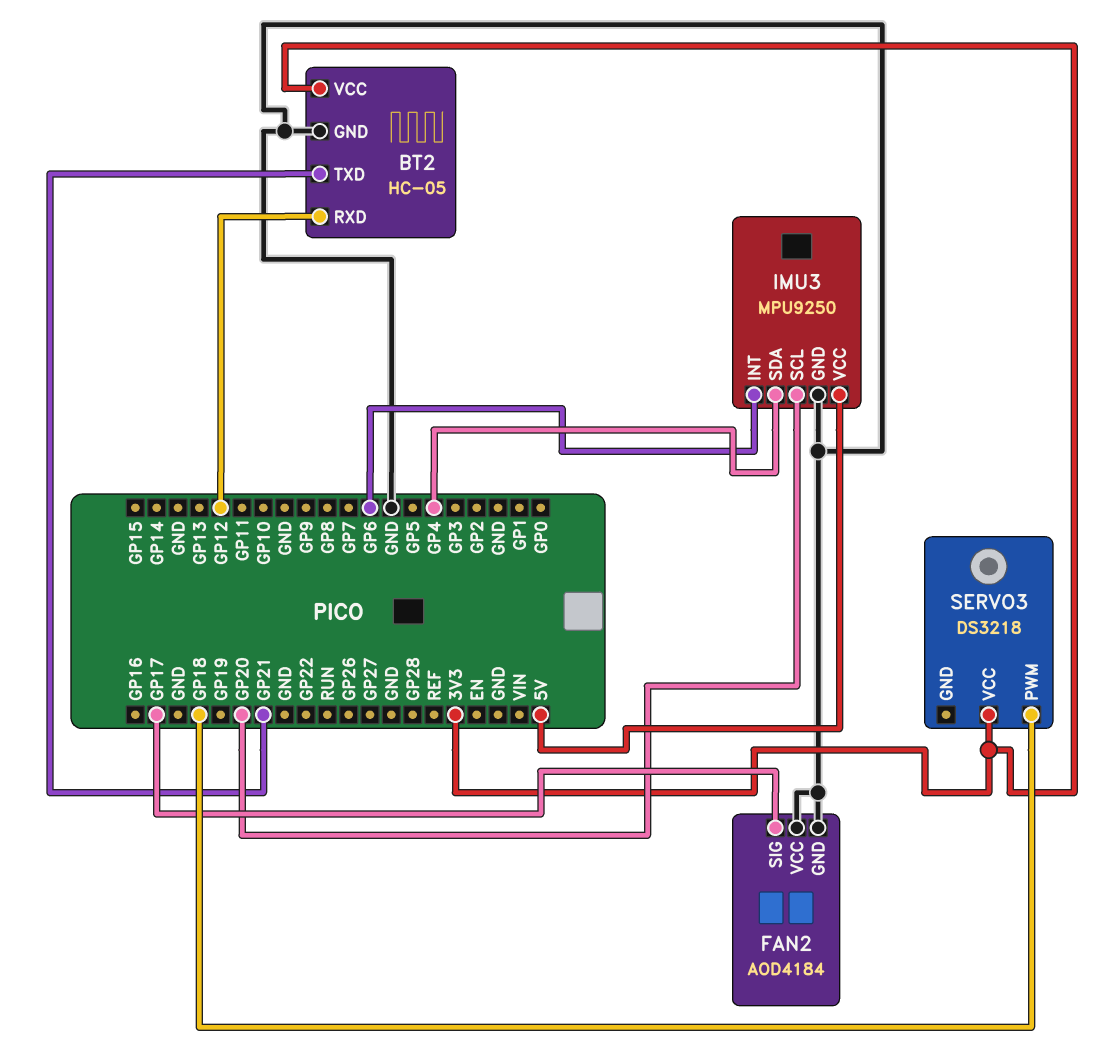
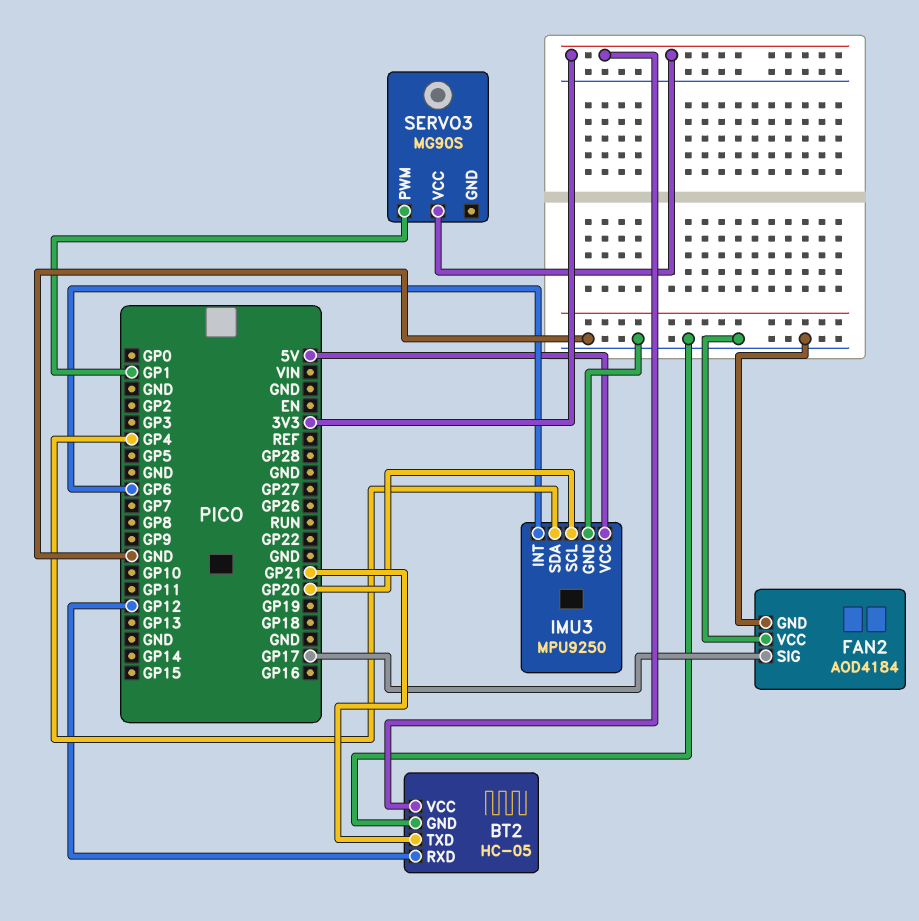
SERVO3: DS3218 -> MG90S
SERVO3 pin PWM: GP18 -> GP1

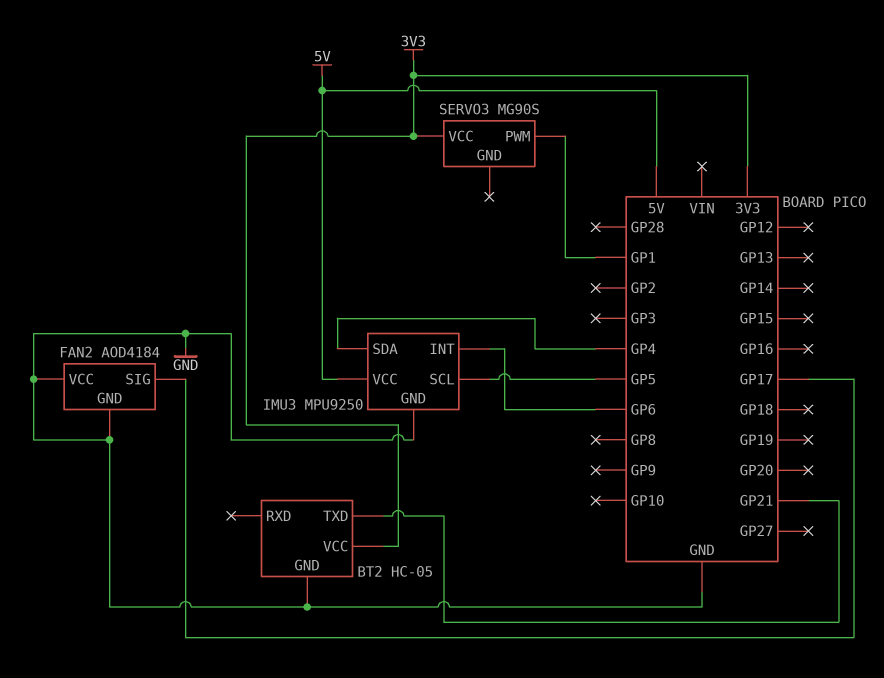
BT2 pin RXD: GP12 -> none
IMU3 pin SCL: GP20 -> GP5

